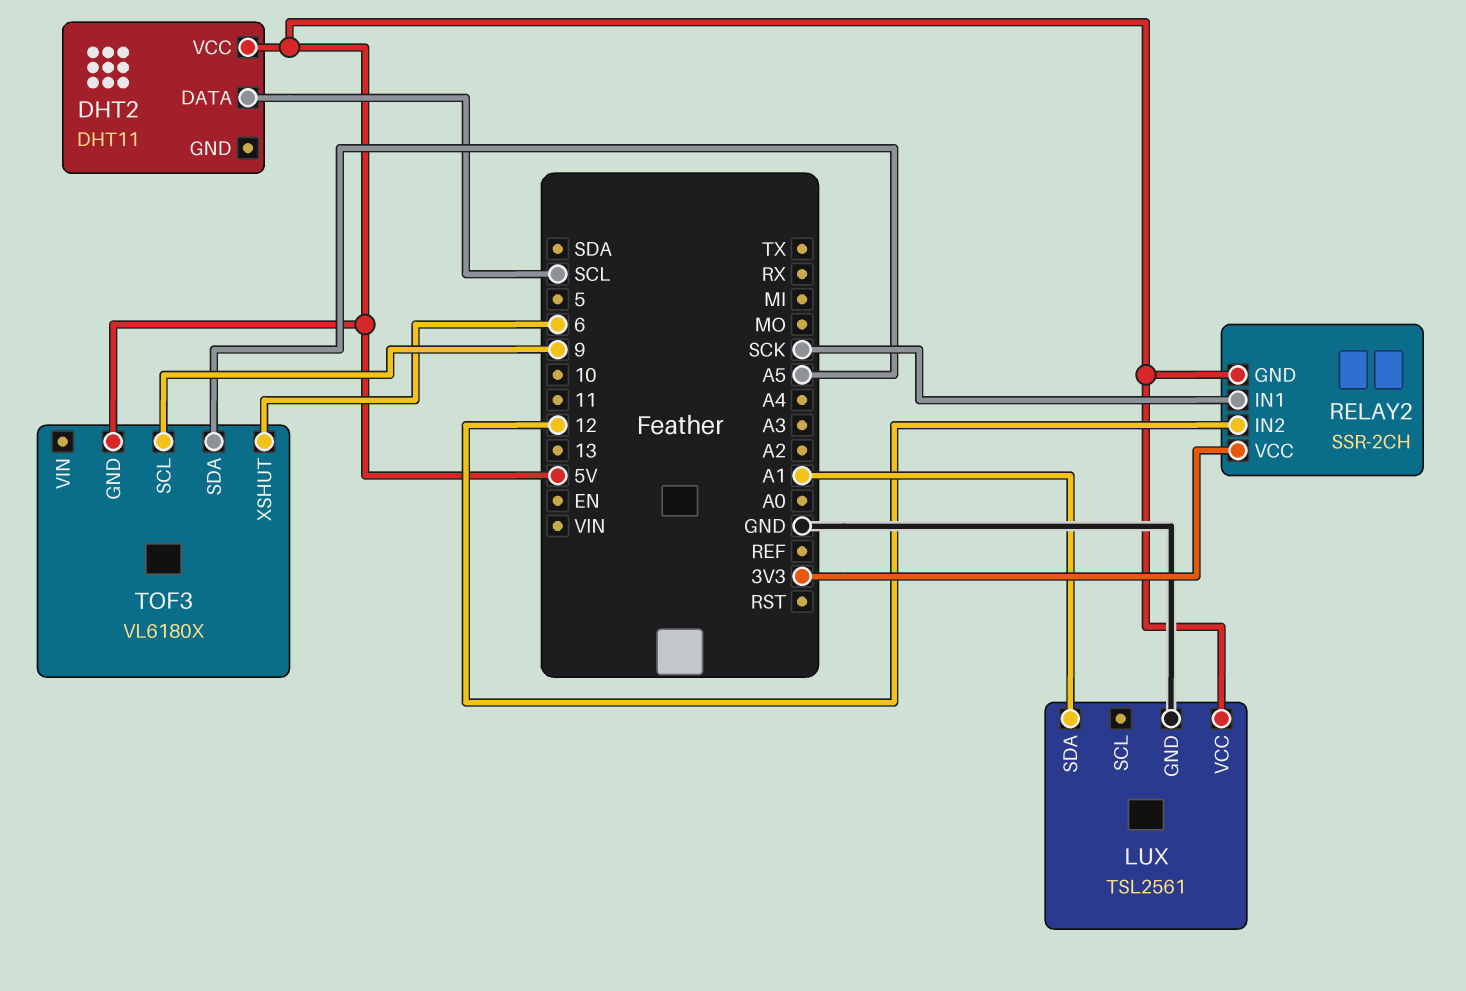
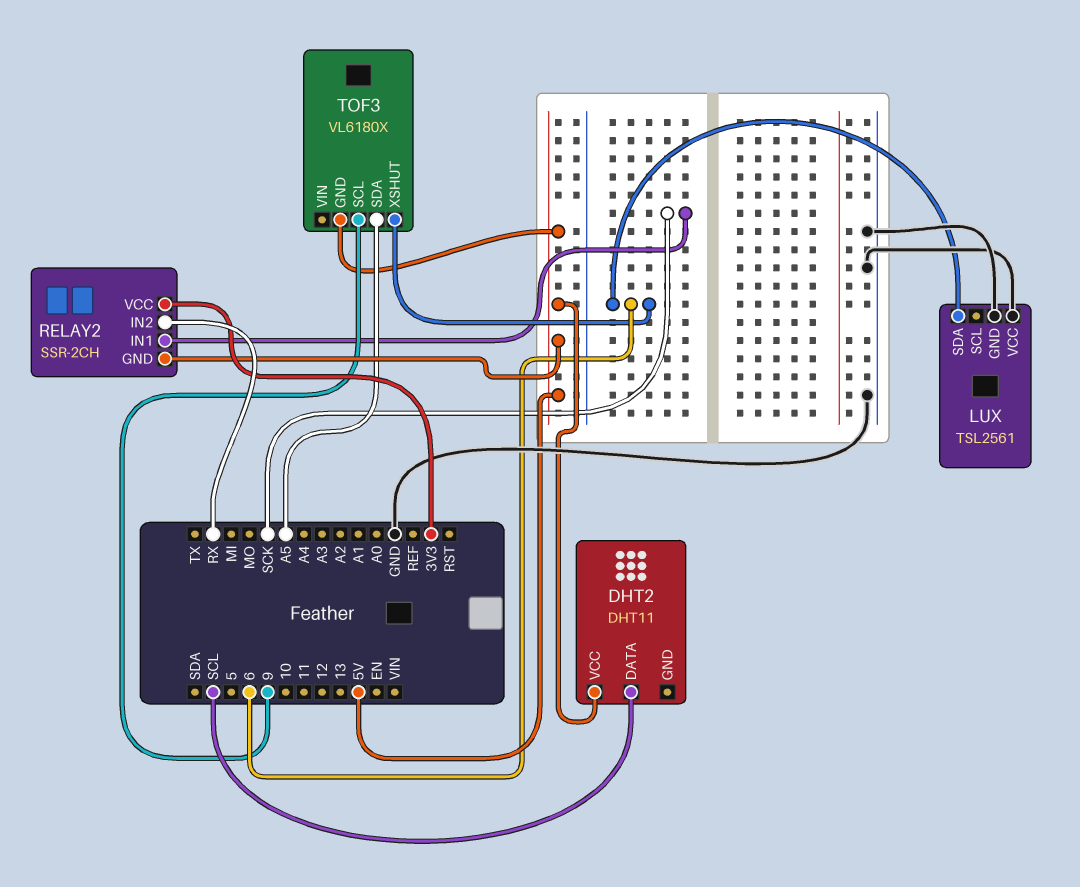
LUX pin SDA: A1 -> 6
LUX pin VCC: 5V -> GND
RELAY2 pin IN2: 12 -> RX

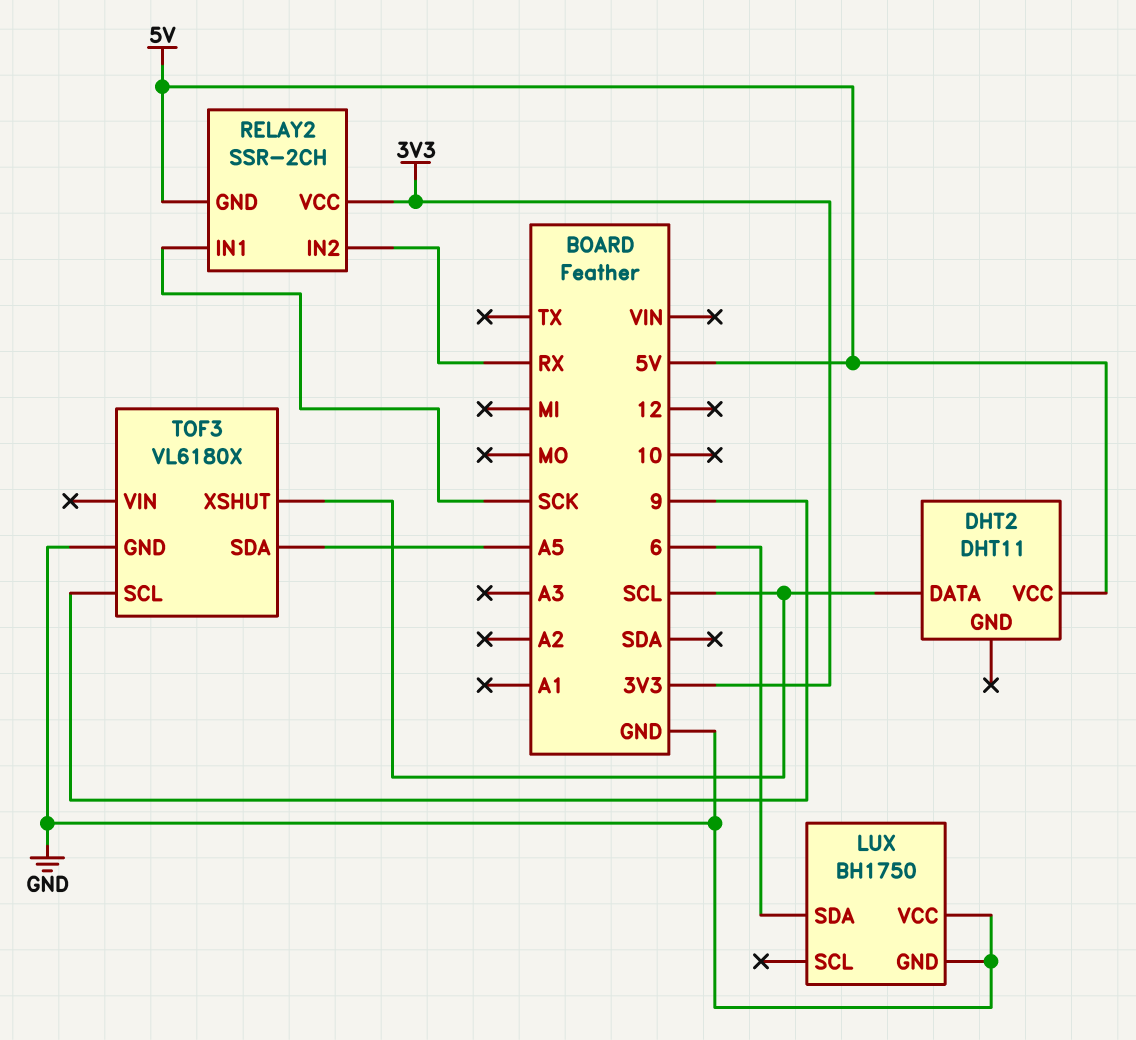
LUX: TSL2561 -> BH1750
TOF3 pin GND: 5V -> GND
TOF3 pin XSHUT: 6 -> SCL

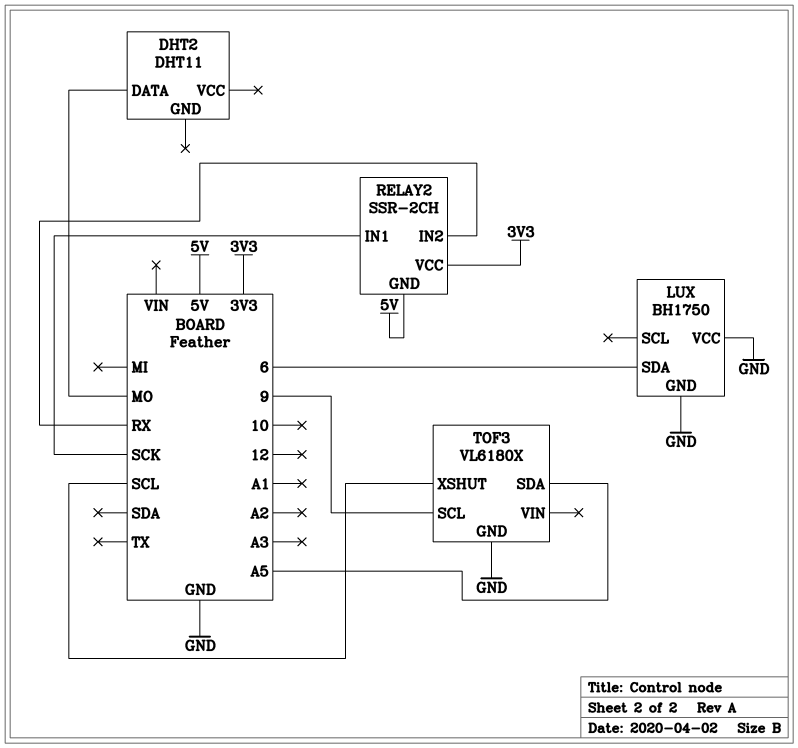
DHT2 pin DATA: SCL -> MO
DHT2 pin VCC: 5V -> none

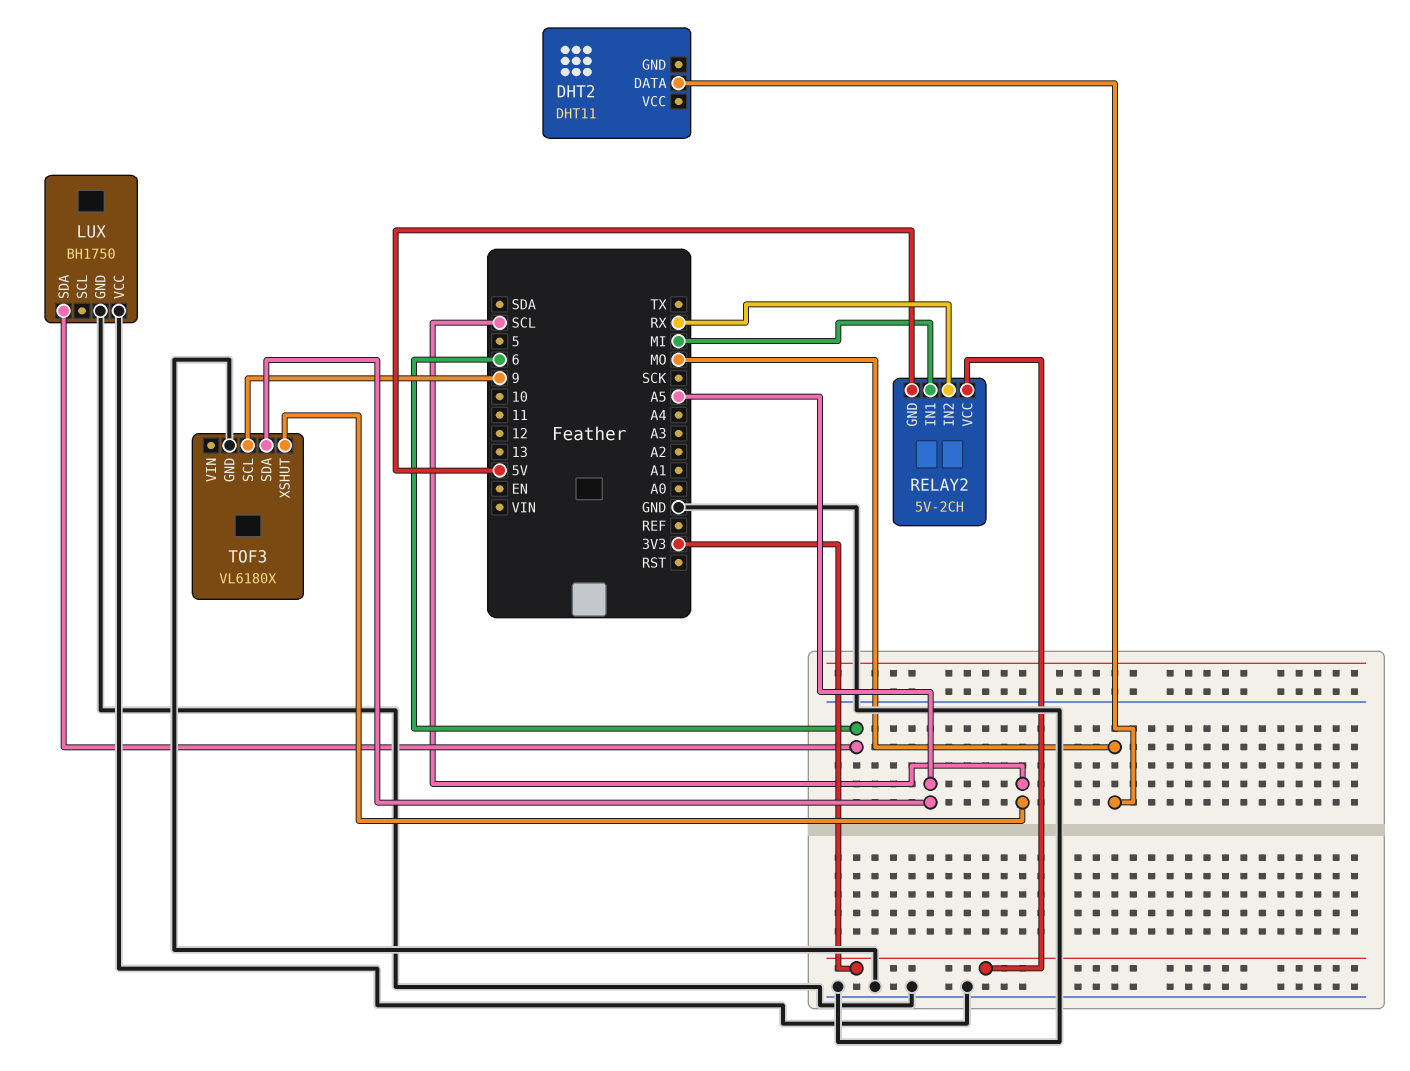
RELAY2: SSR-2CH -> 5V-2CH
RELAY2 pin IN1: SCK -> MI

